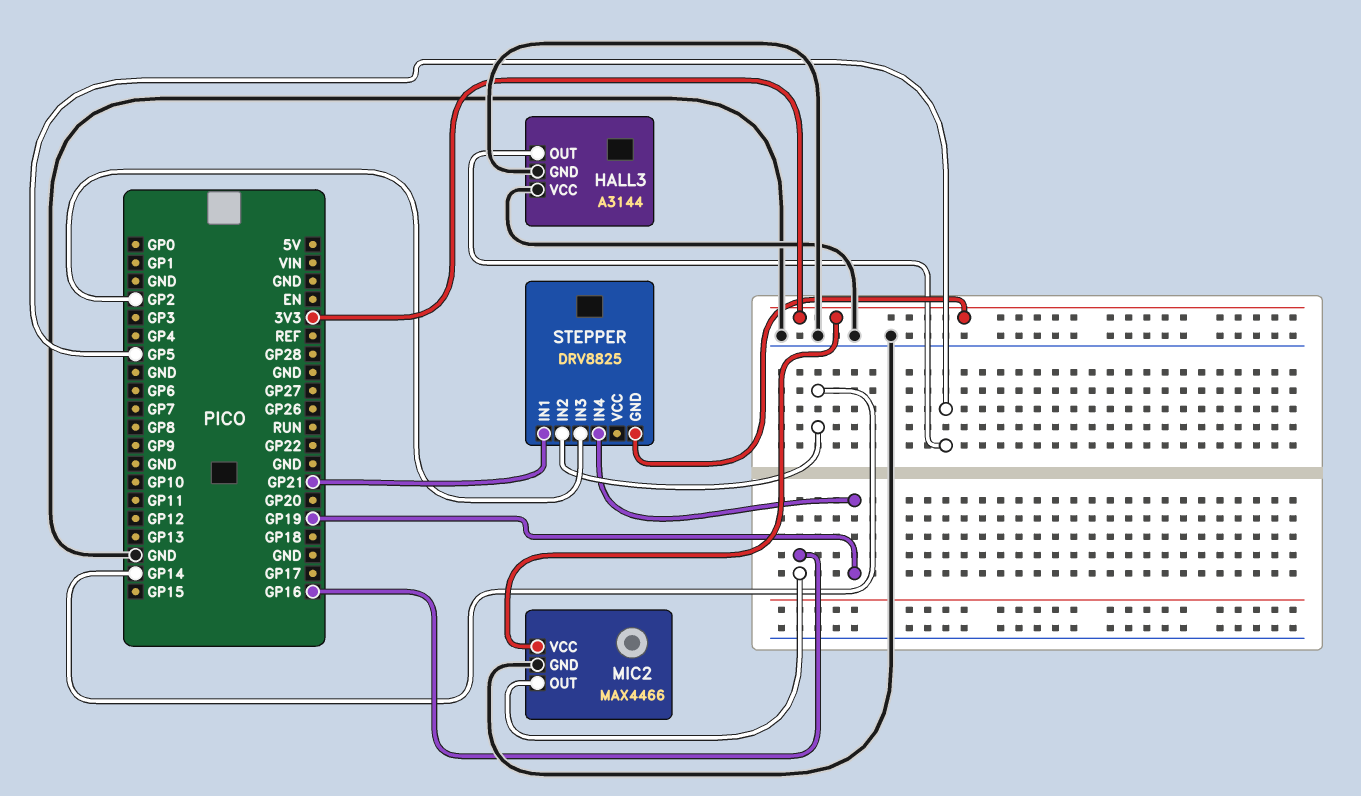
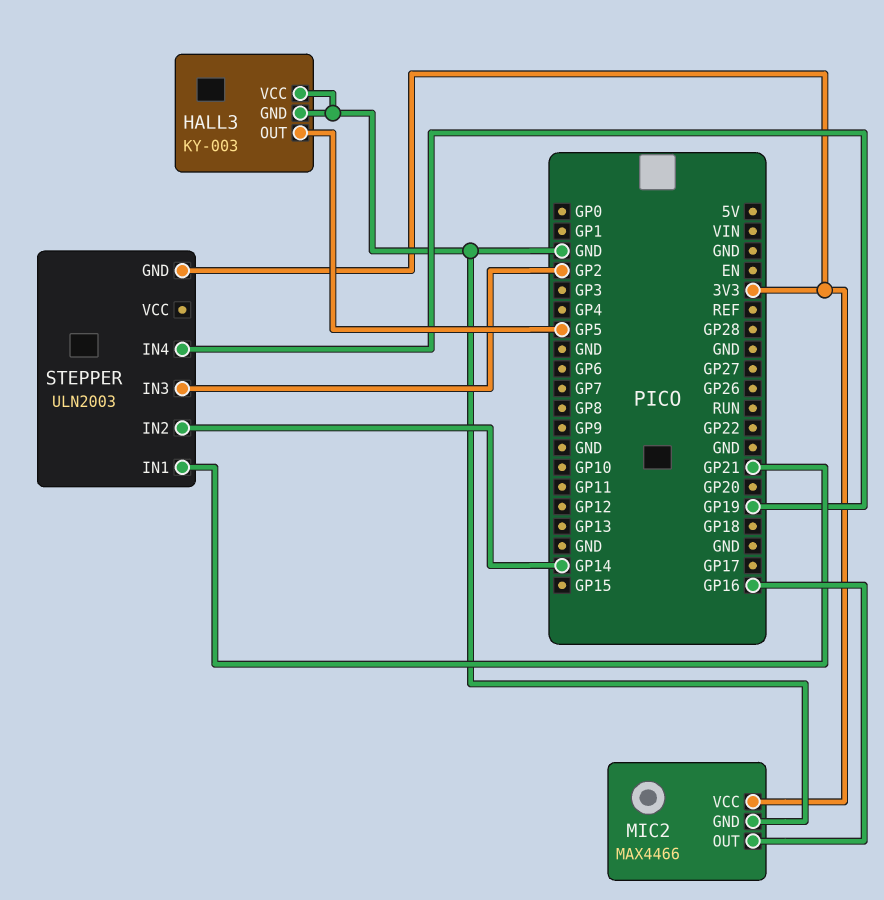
HALL3: A3144 -> KY-003
STEPPER: DRV8825 -> ULN2003

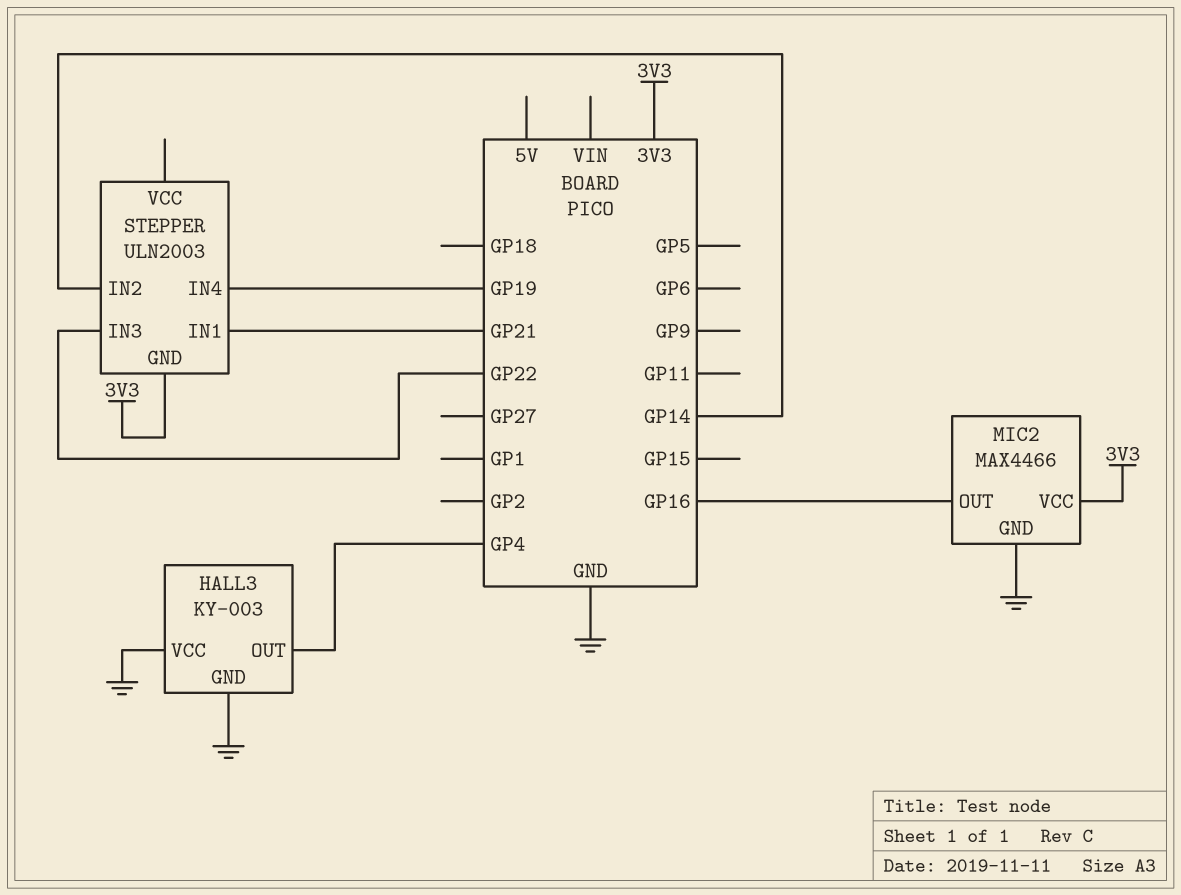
HALL3 pin OUT: GP5 -> GP4
STEPPER pin IN3: GP2 -> GP22

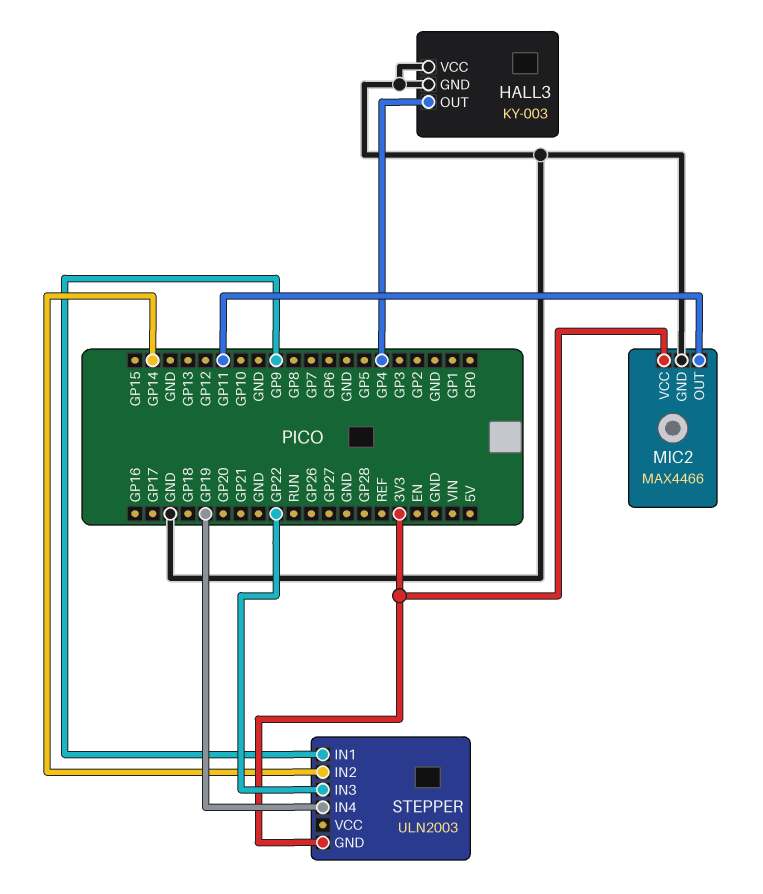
MIC2 pin OUT: GP16 -> GP11
STEPPER pin IN1: GP21 -> GP9

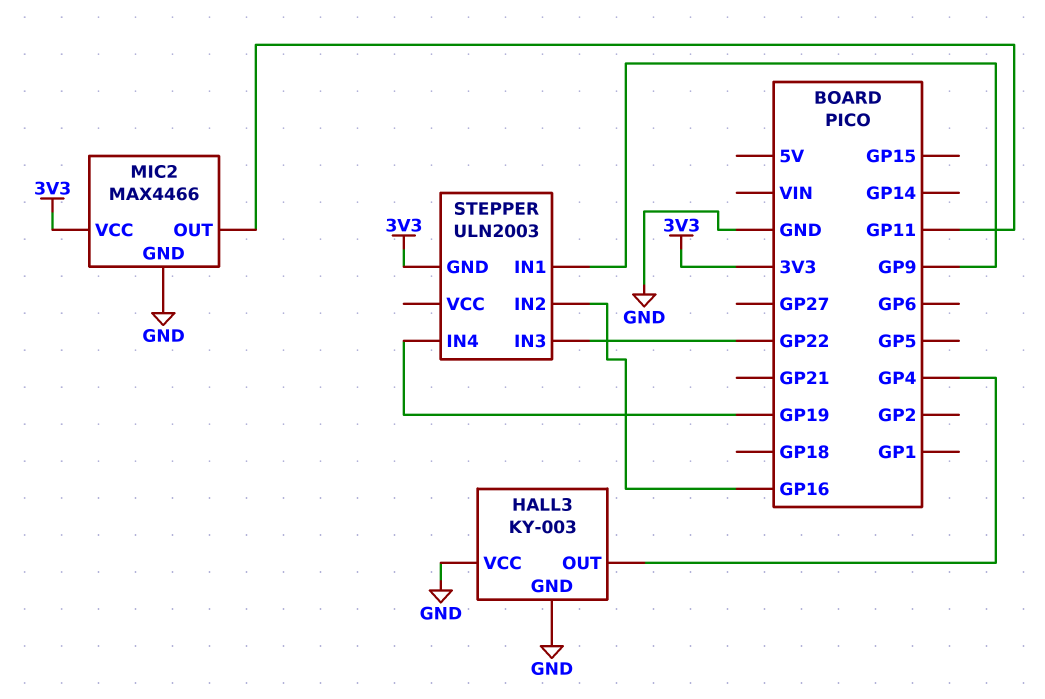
STEPPER pin IN2: GP14 -> GP16

